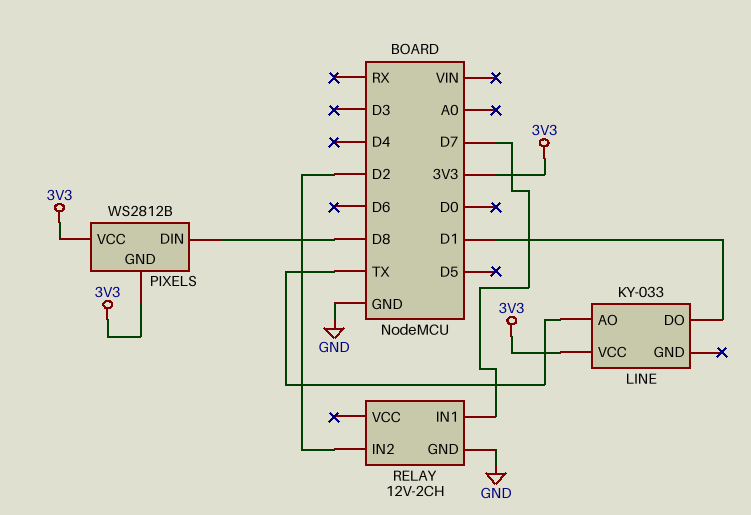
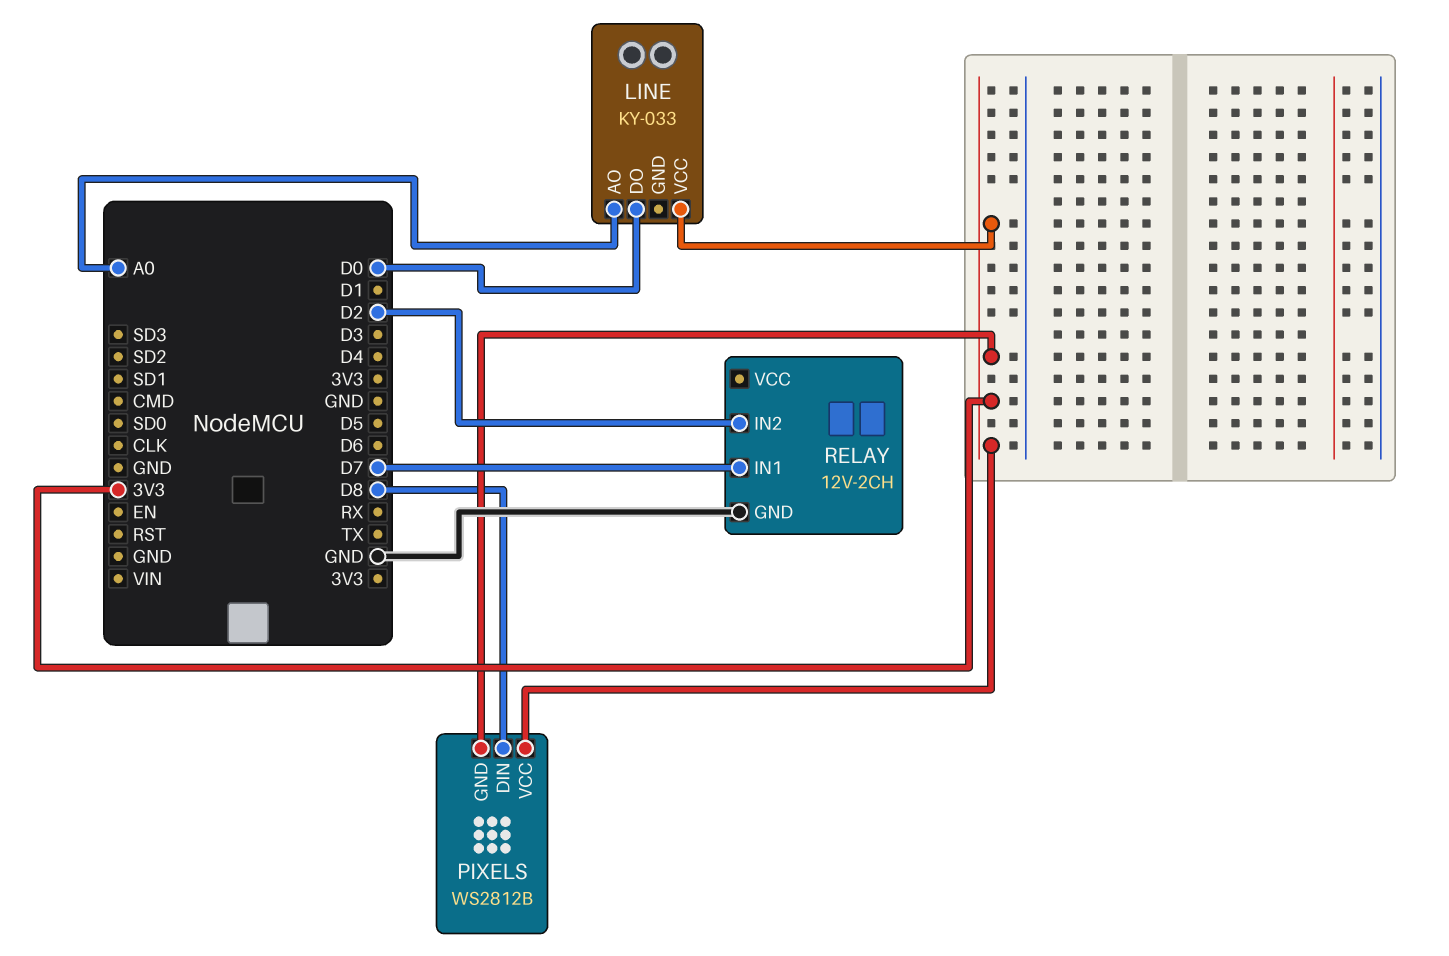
LINE pin AO: TX -> A0
LINE pin DO: D1 -> D0

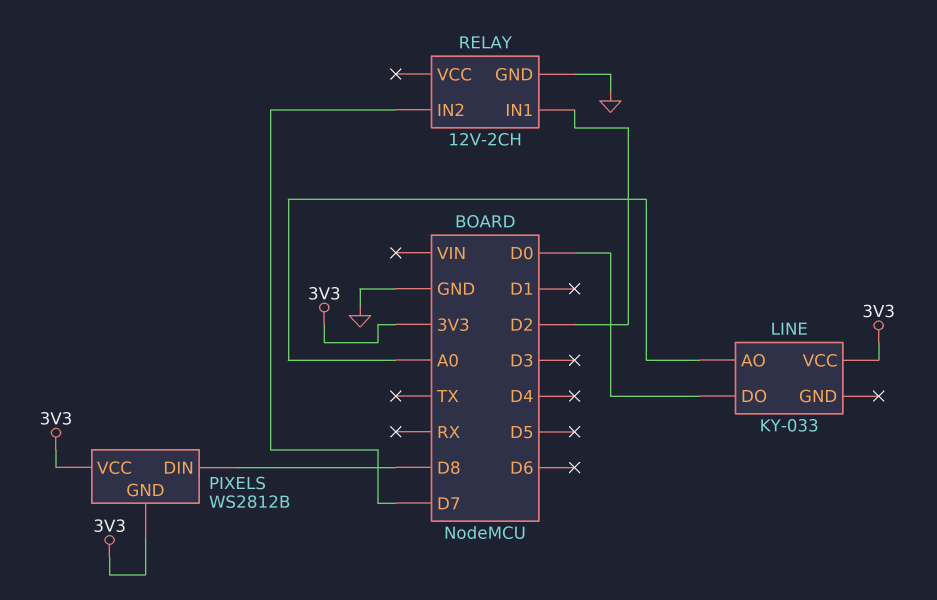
RELAY pin IN1: D7 -> D2
RELAY pin IN2: D2 -> D7

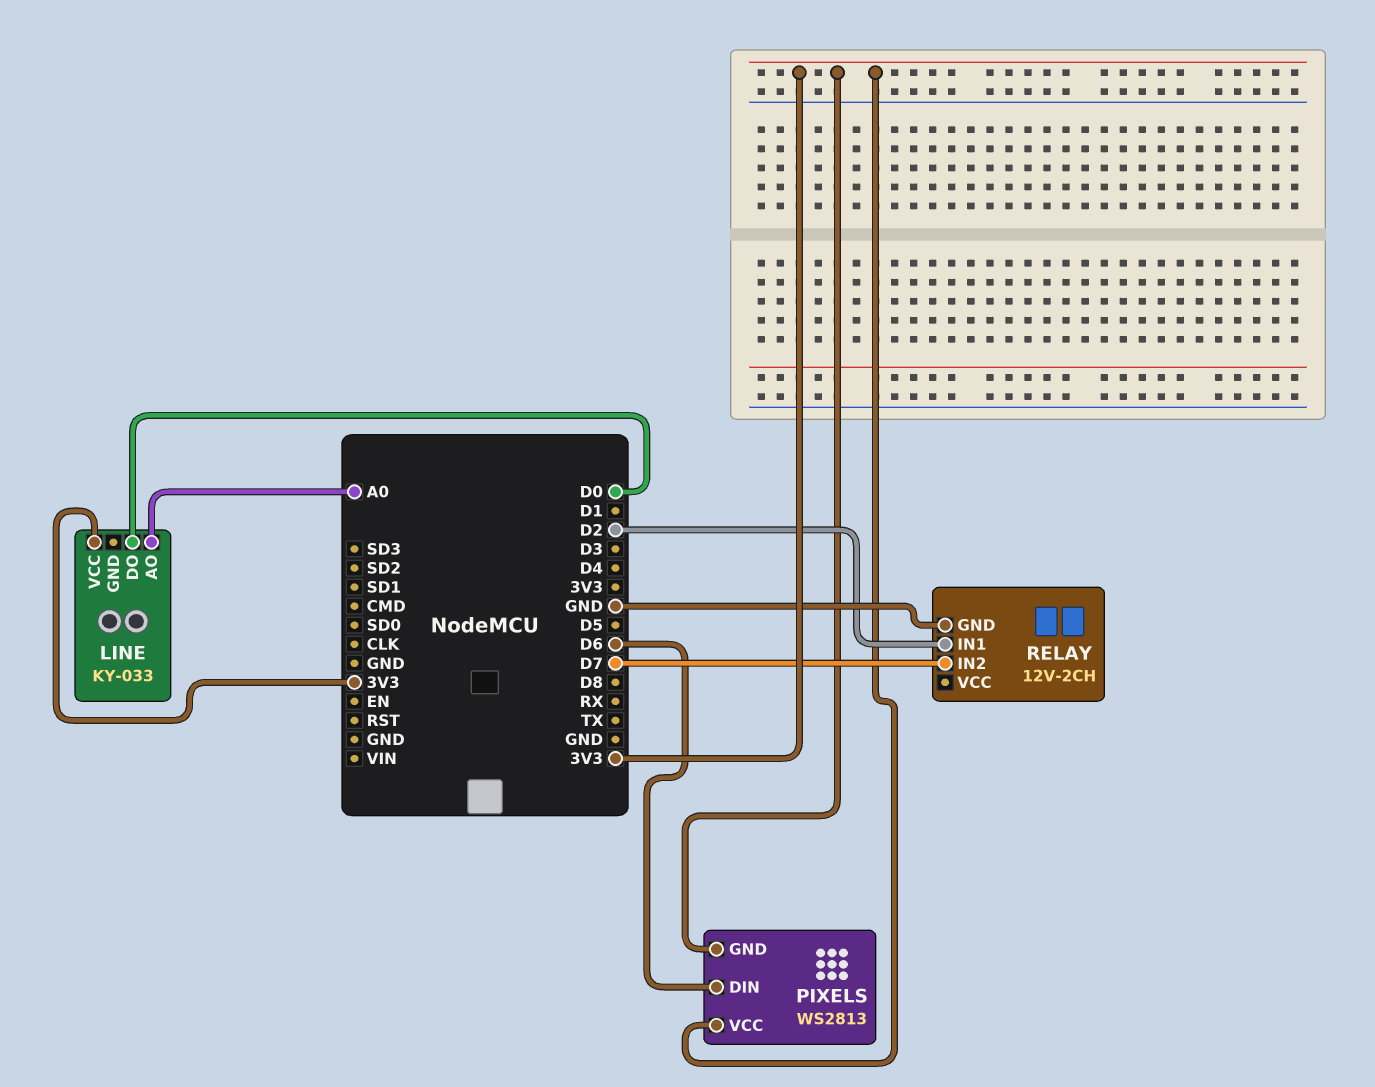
PIXELS: WS2812B -> WS2813
PIXELS pin DIN: D8 -> D6

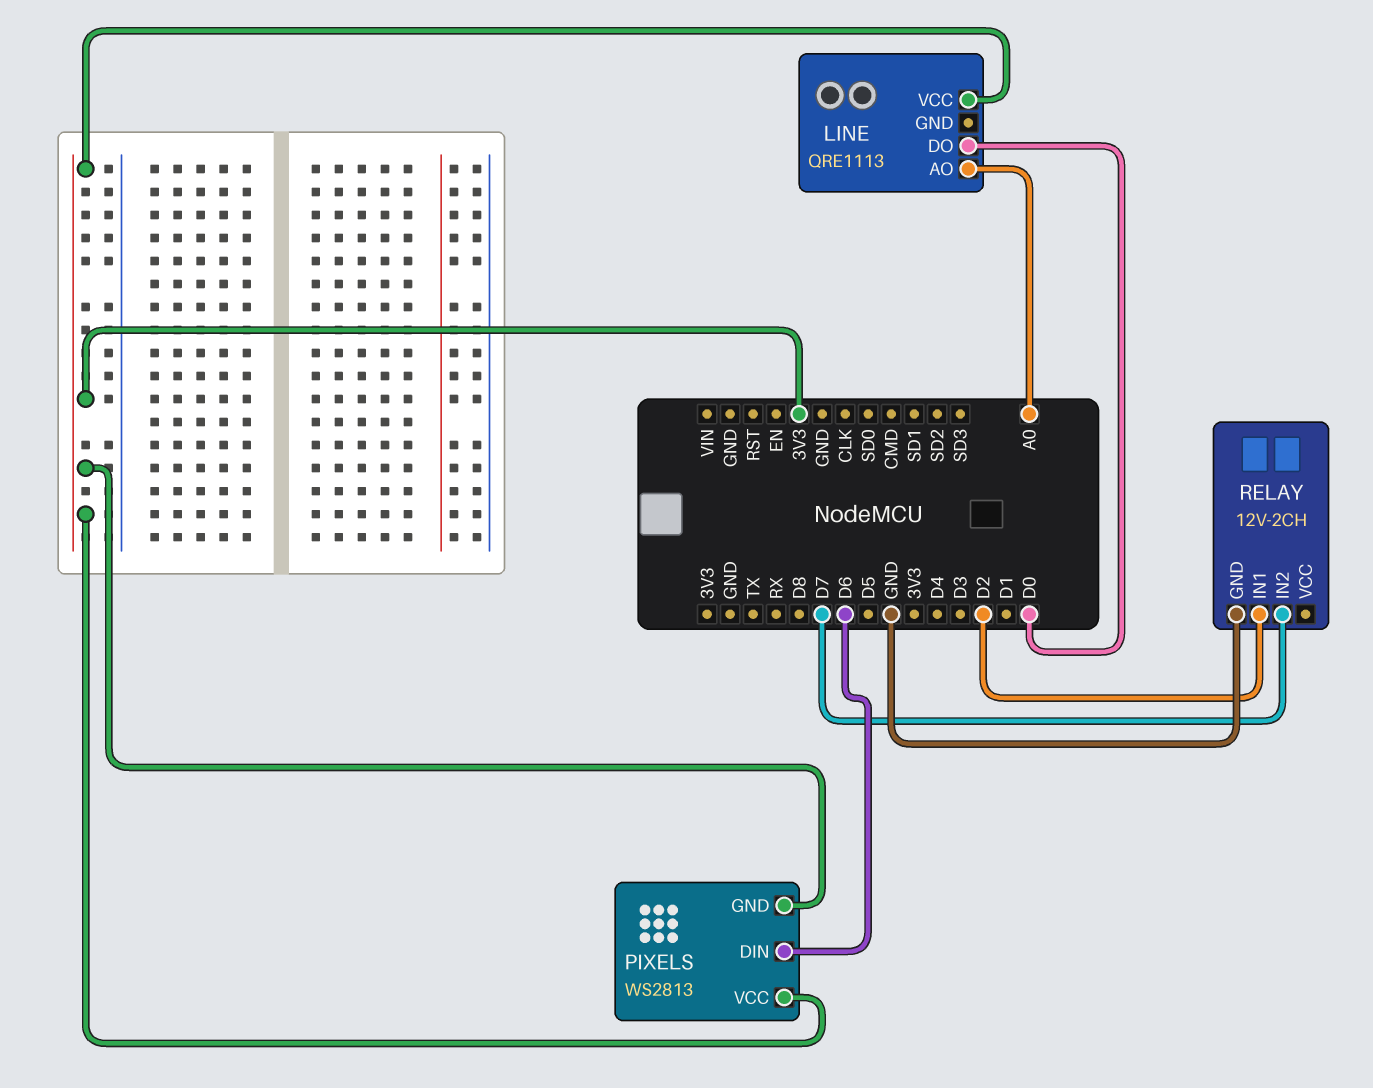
LINE: KY-033 -> QRE1113

